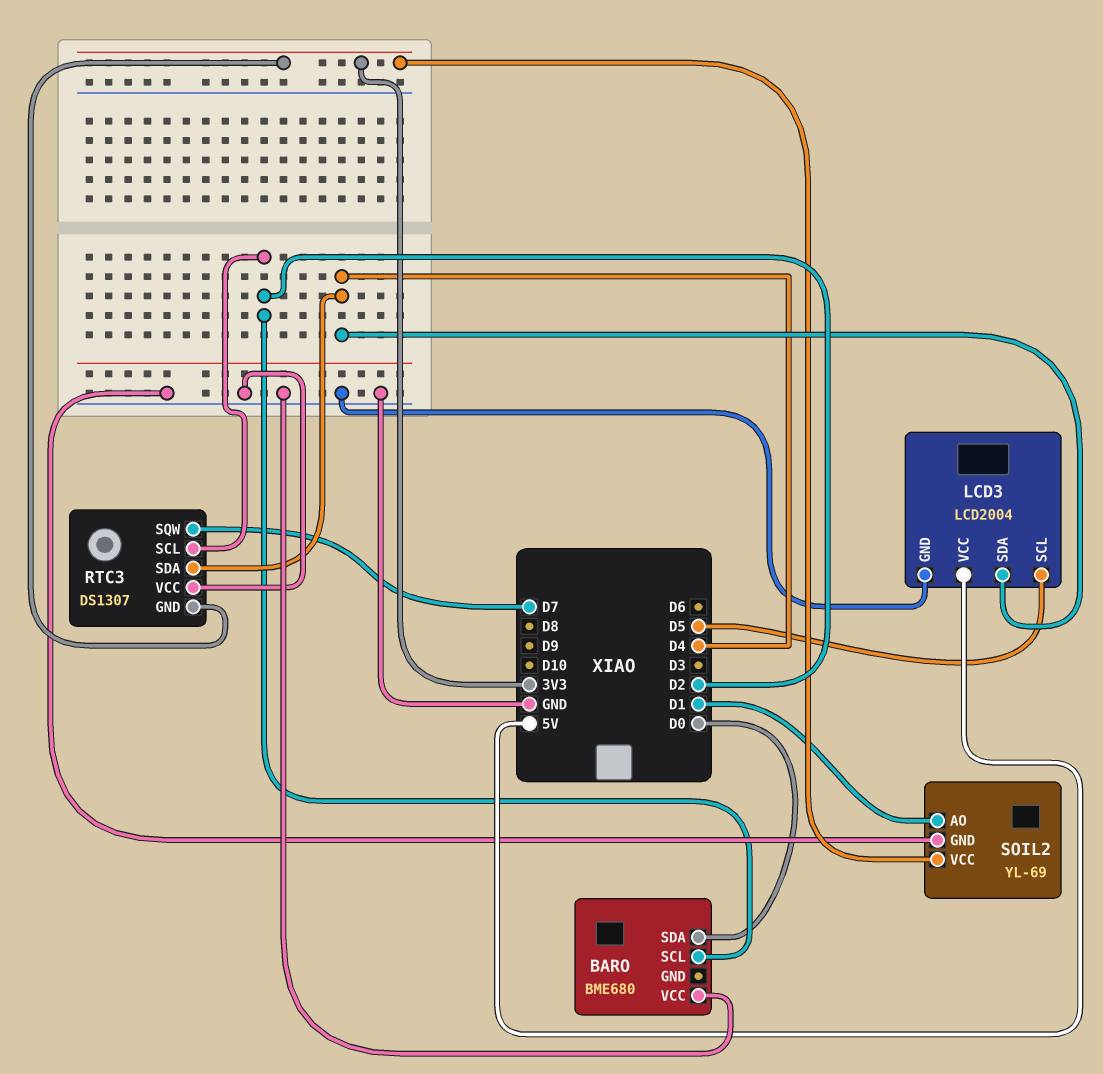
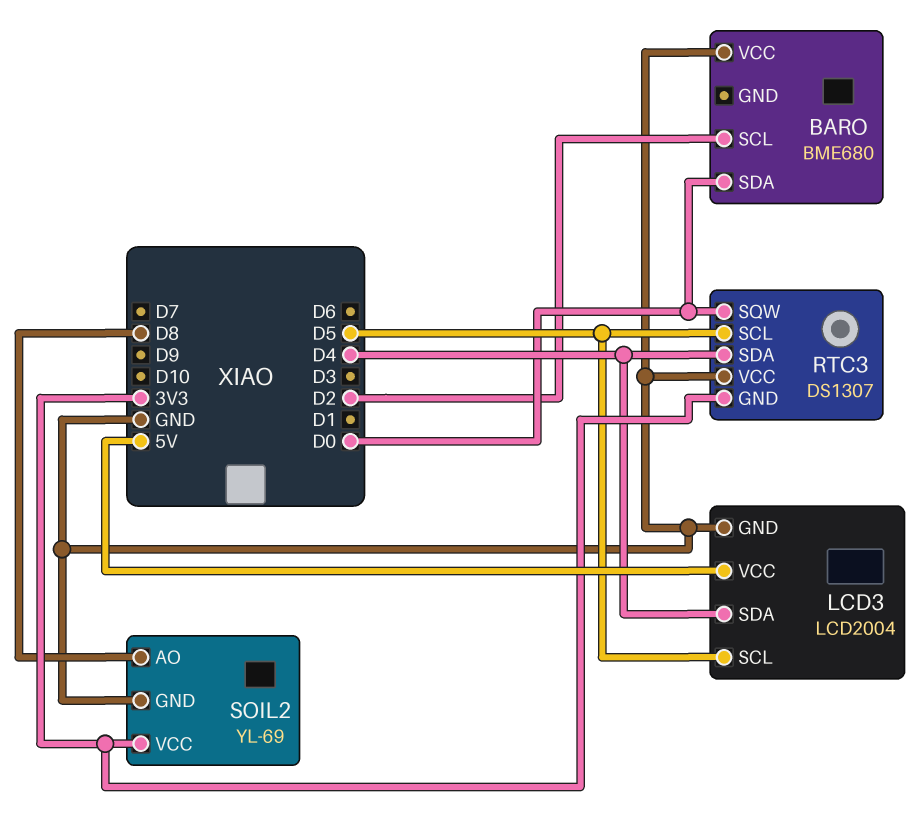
RTC3 pin SCL: D2 -> D5
RTC3 pin SQW: D7 -> D0
SOIL2 pin AO: D1 -> D8

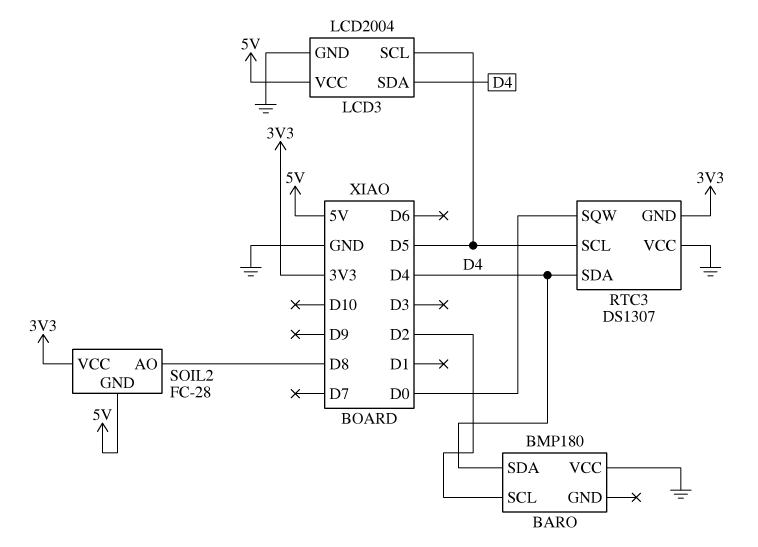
BARO: BME680 -> BMP180
BARO pin SDA: D0 -> D4
SOIL2: YL-69 -> FC-28
SOIL2 pin GND: GND -> 5V

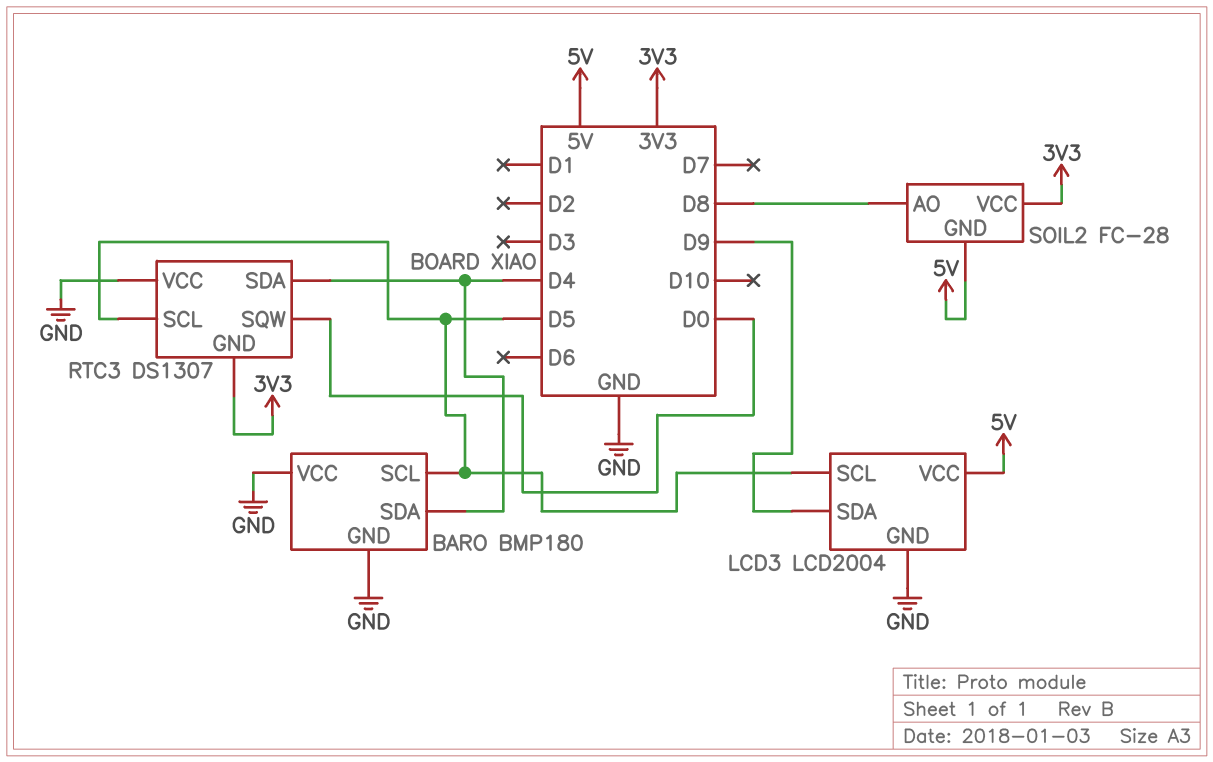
BARO pin GND: none -> GND
BARO pin SCL: D2 -> D5
LCD3 pin SDA: D4 -> D9

